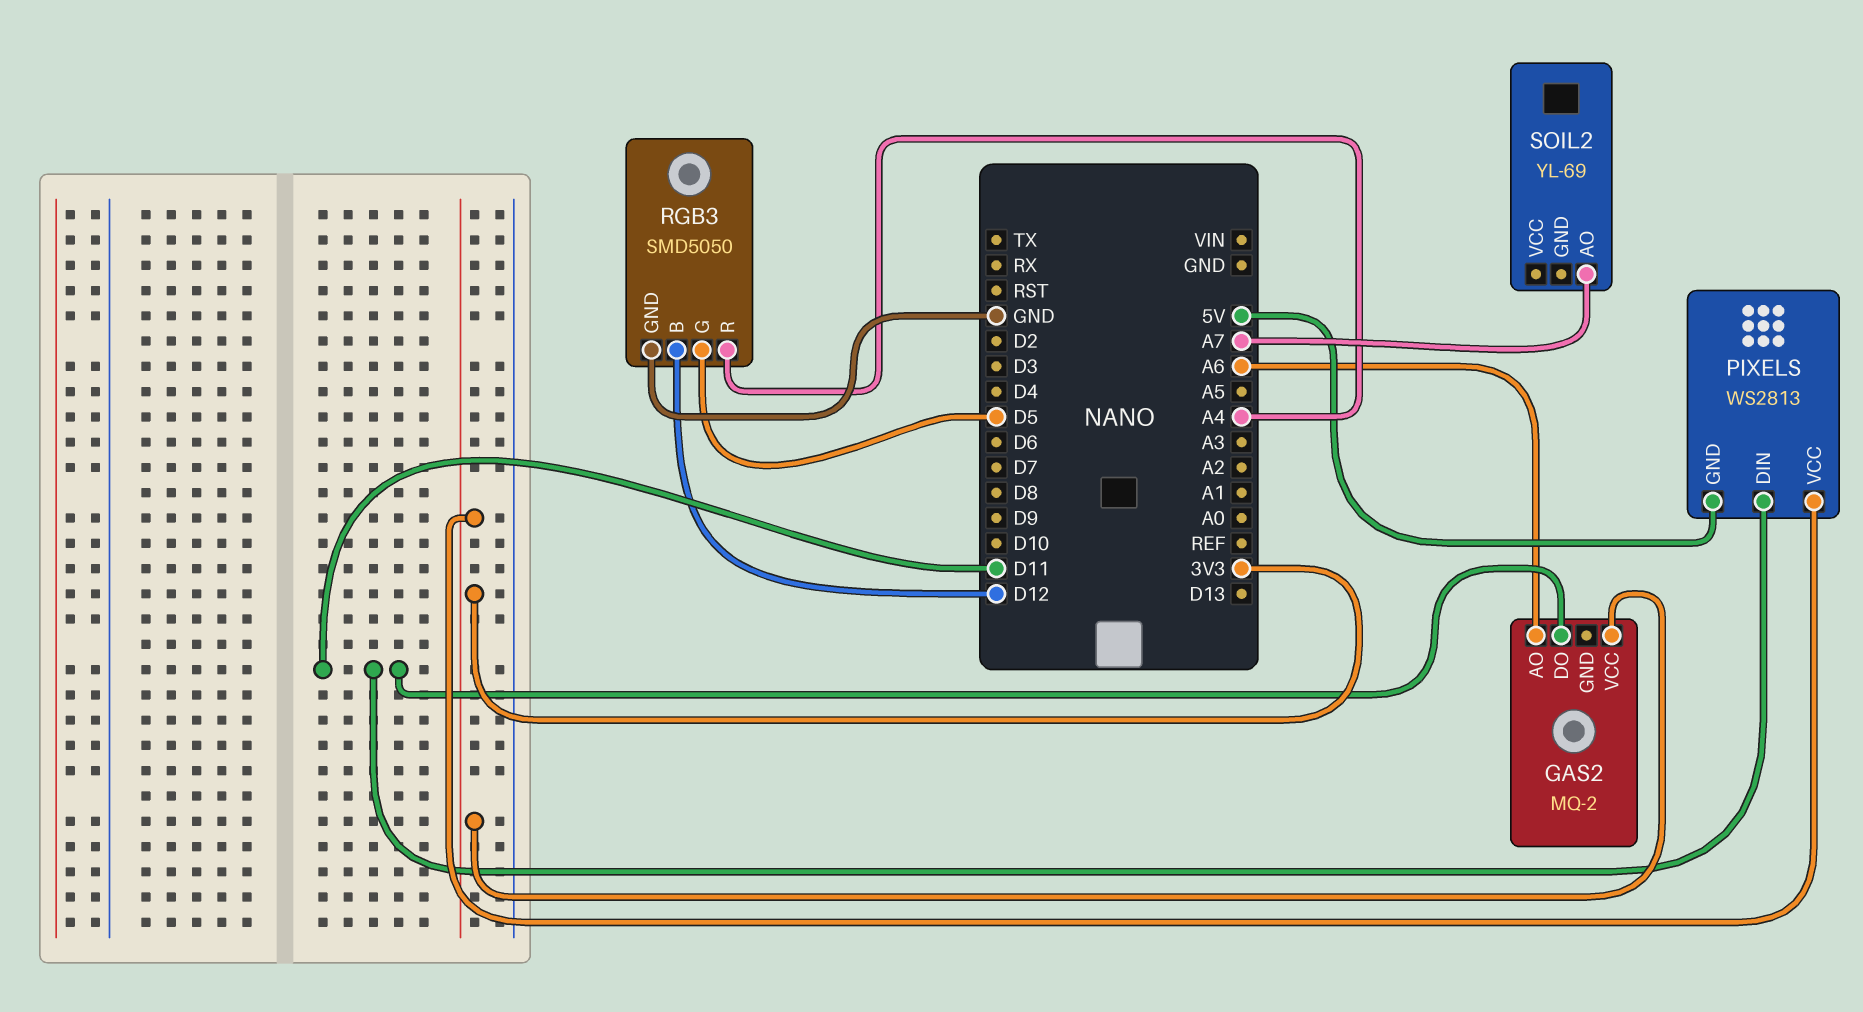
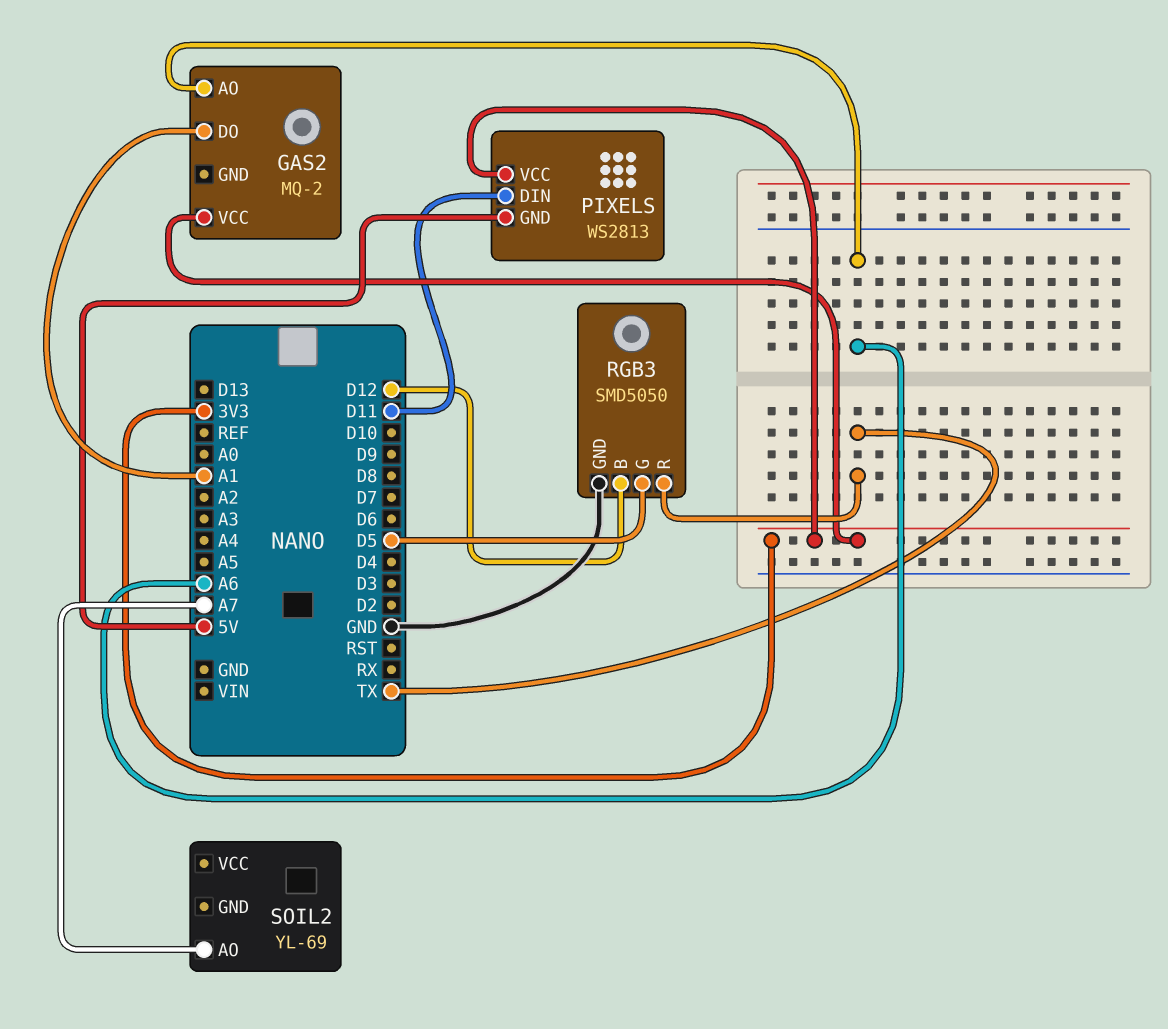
GAS2 pin DO: D11 -> A1
RGB3 pin R: A4 -> TX

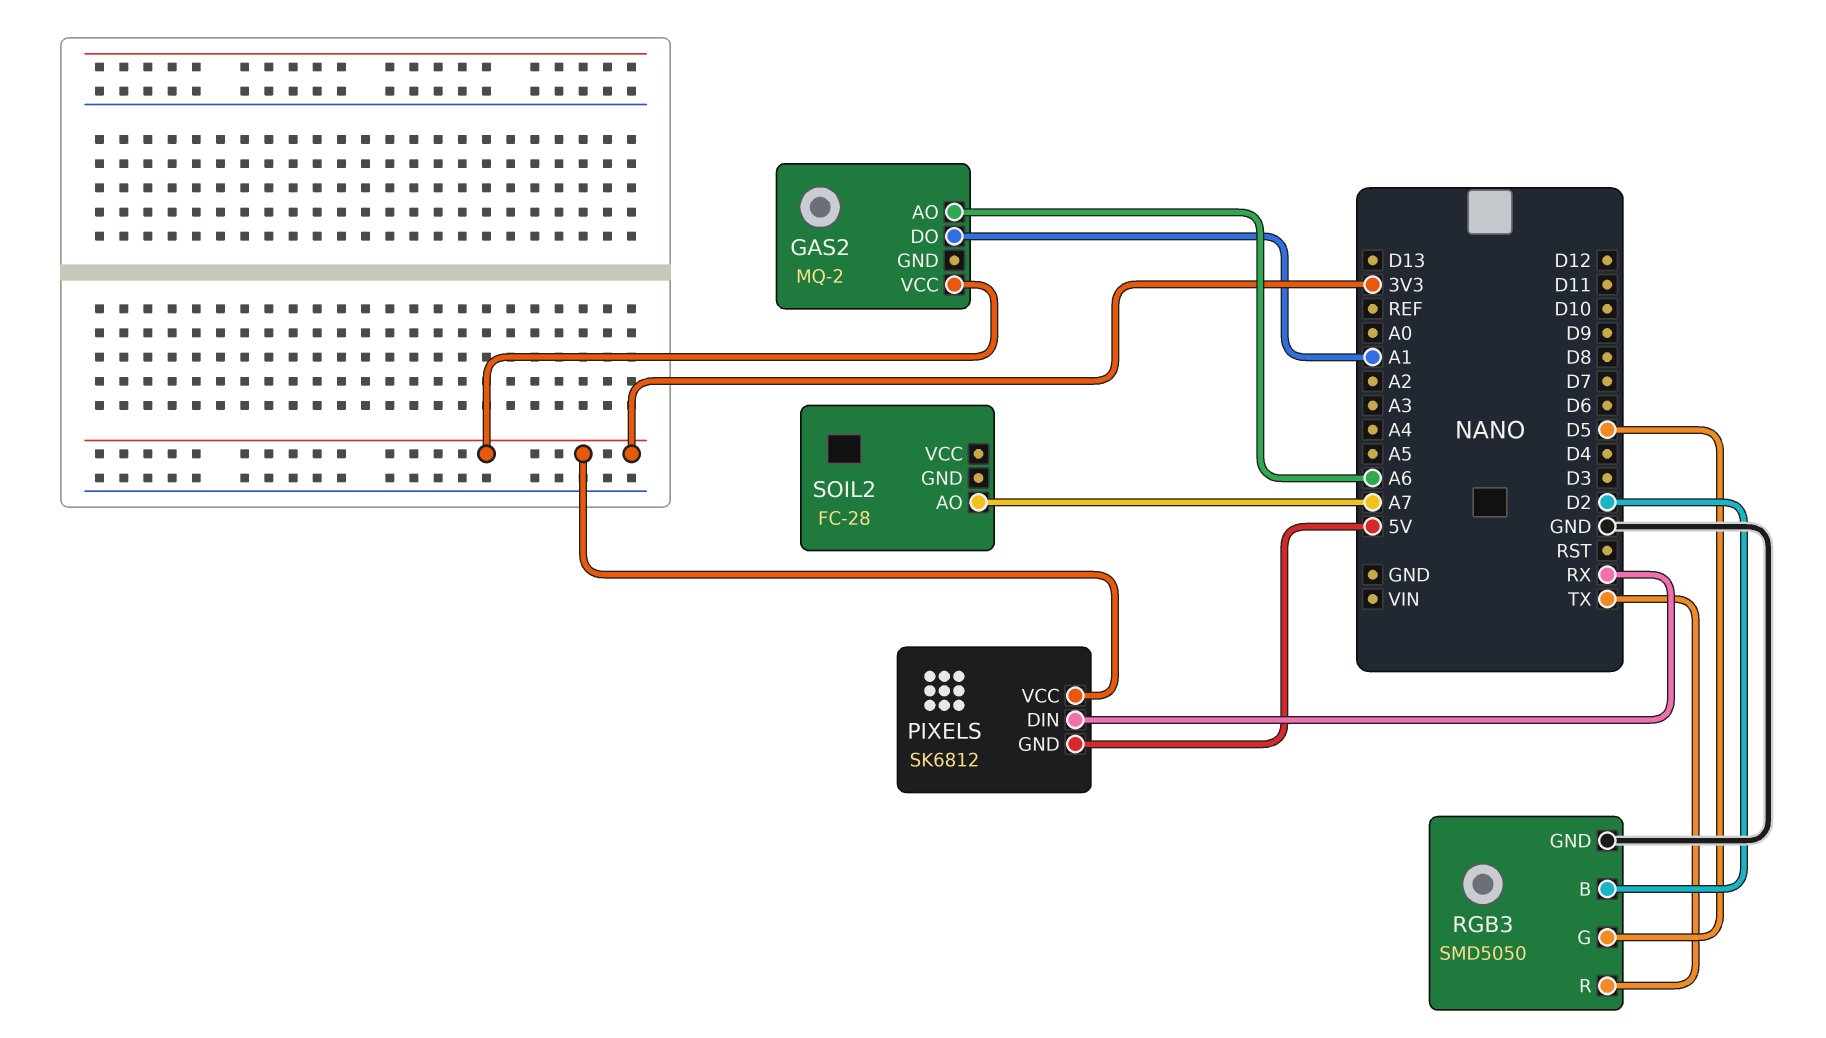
PIXELS: WS2813 -> SK6812
PIXELS pin DIN: D11 -> RX
RGB3 pin B: D12 -> D2
SOIL2: YL-69 -> FC-28

